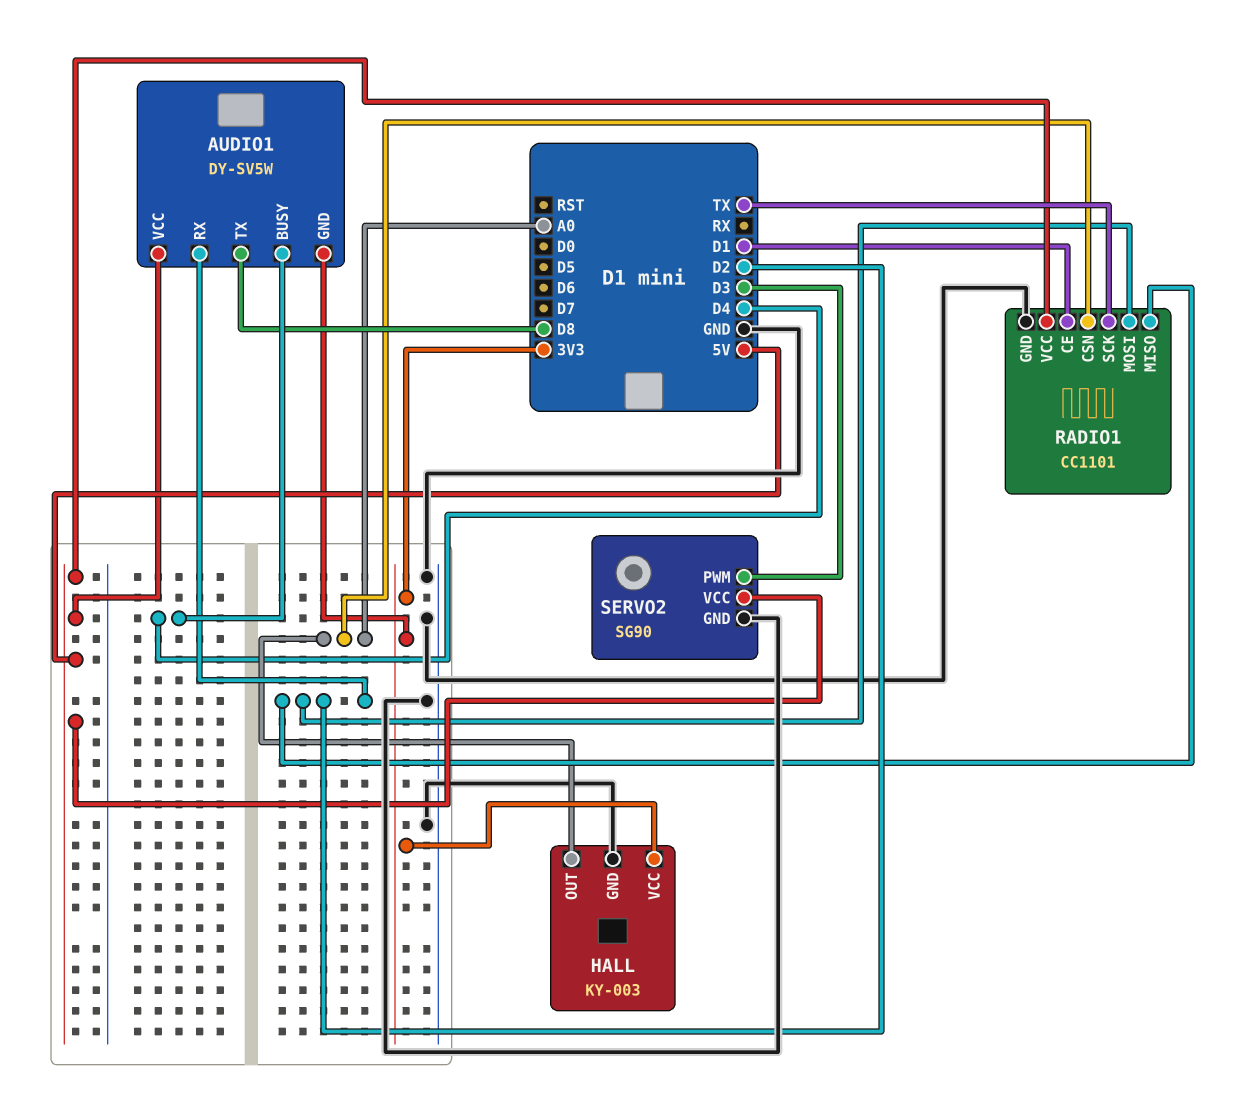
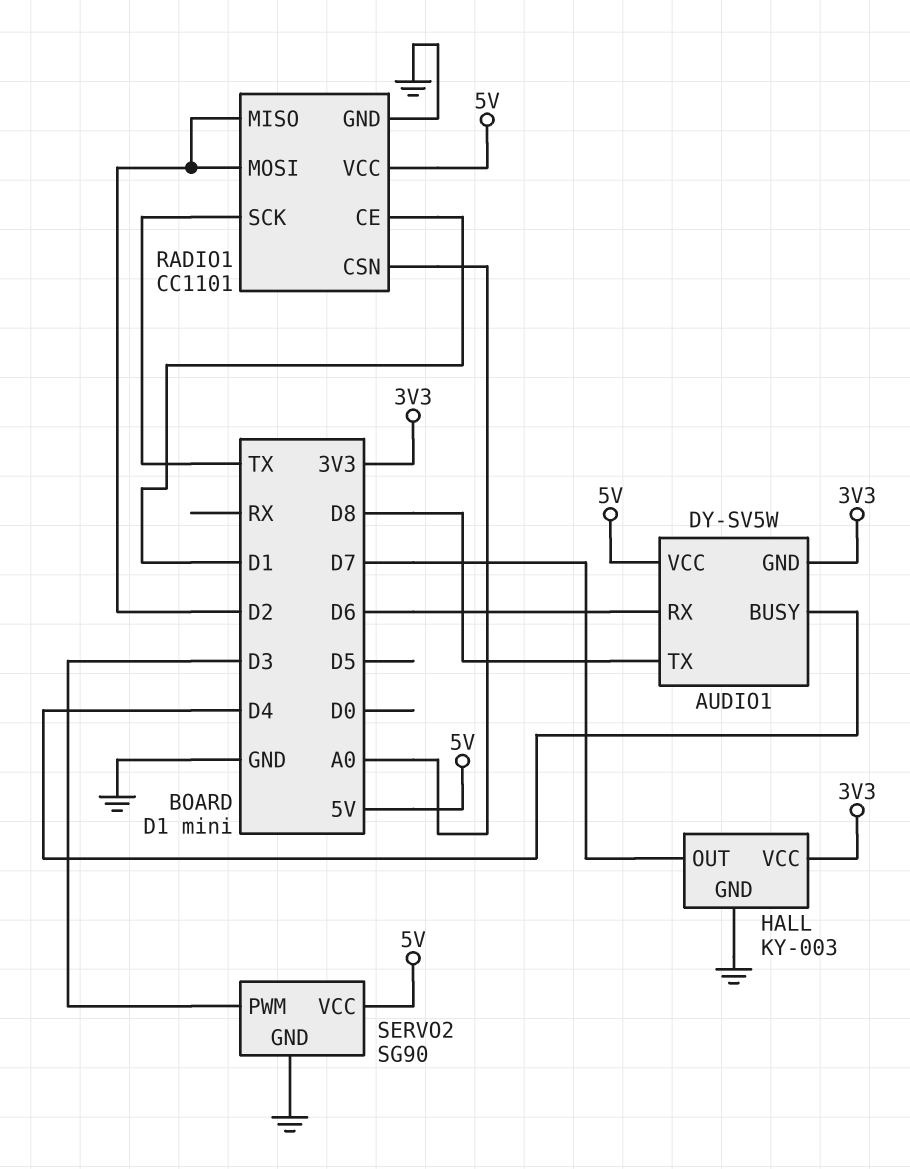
AUDIO1 pin RX: D2 -> D6
HALL pin OUT: A0 -> D7

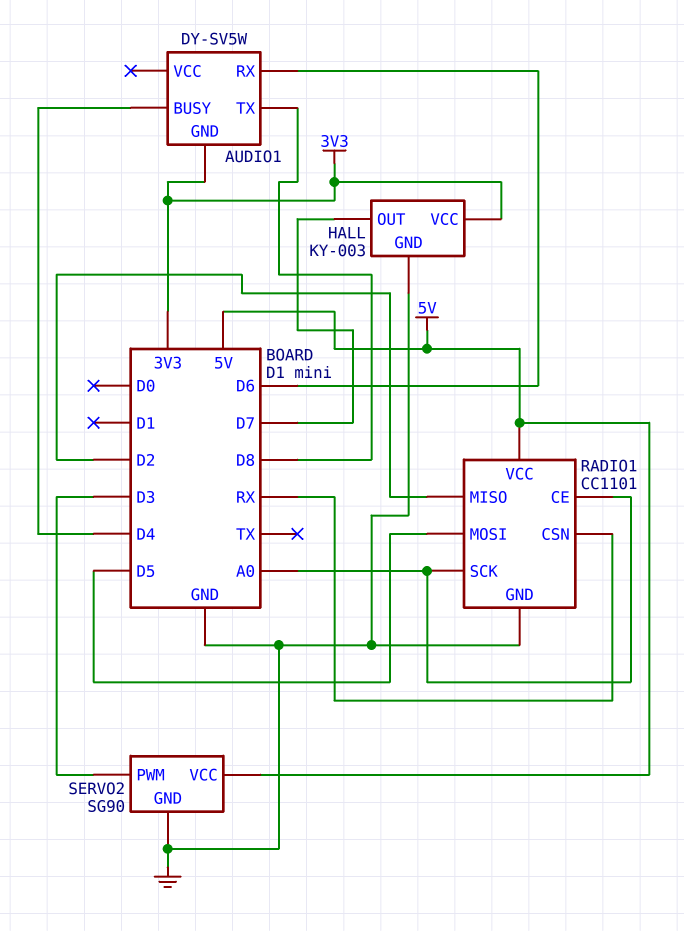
AUDIO1 pin VCC: 5V -> none
RADIO1 pin CE: D1 -> A0
RADIO1 pin CSN: A0 -> RX
RADIO1 pin MOSI: D2 -> D5
RADIO1 pin SCK: TX -> A0

